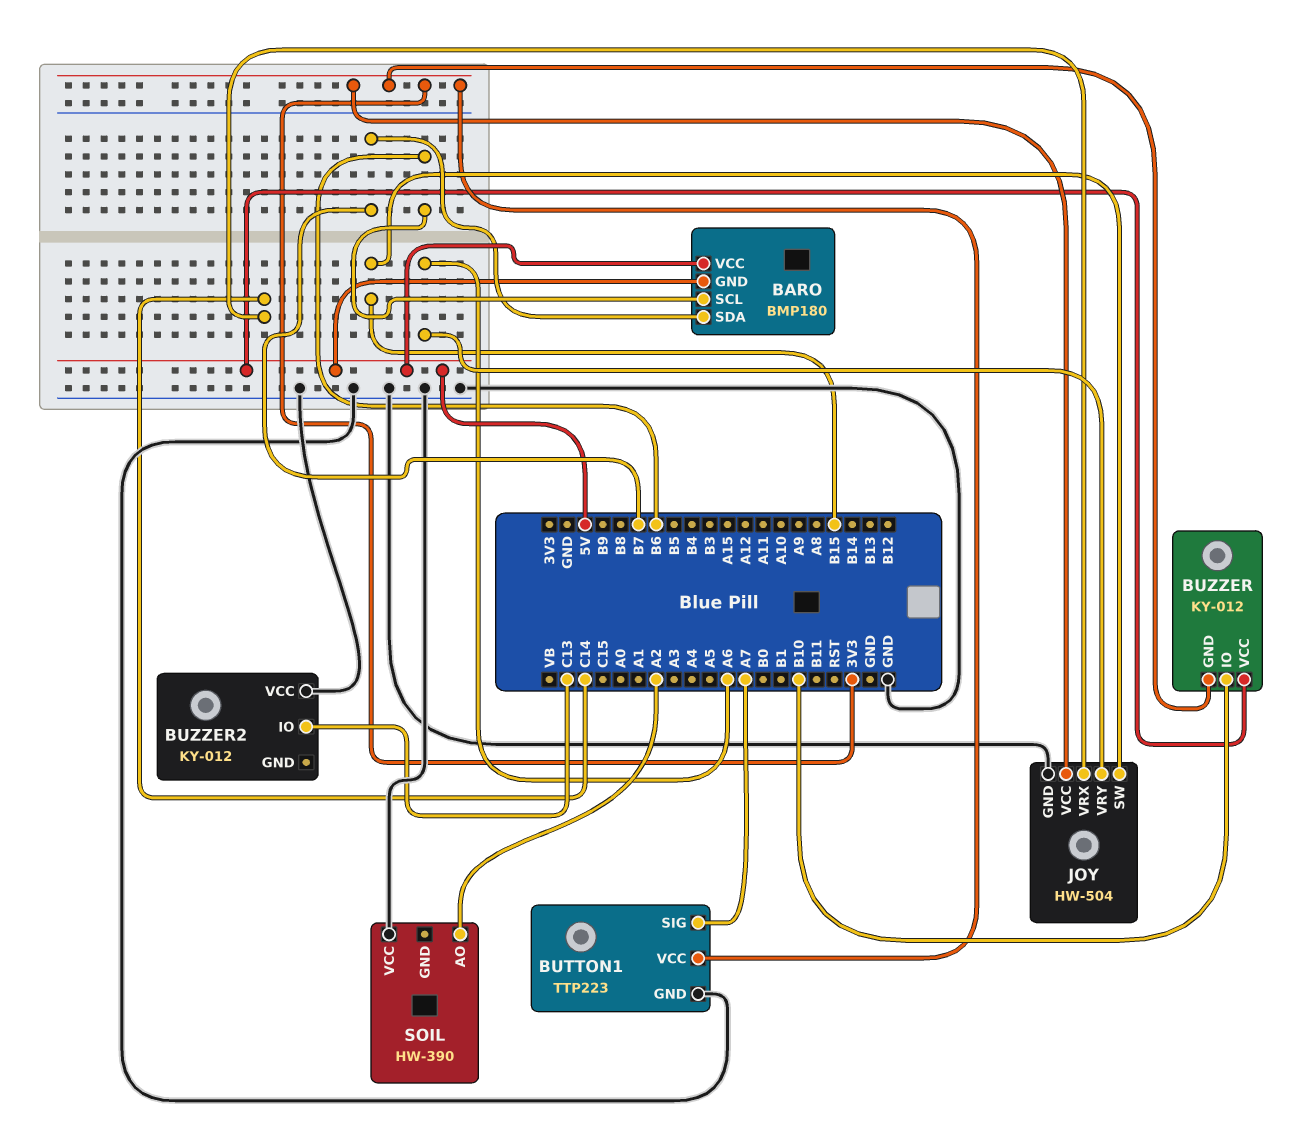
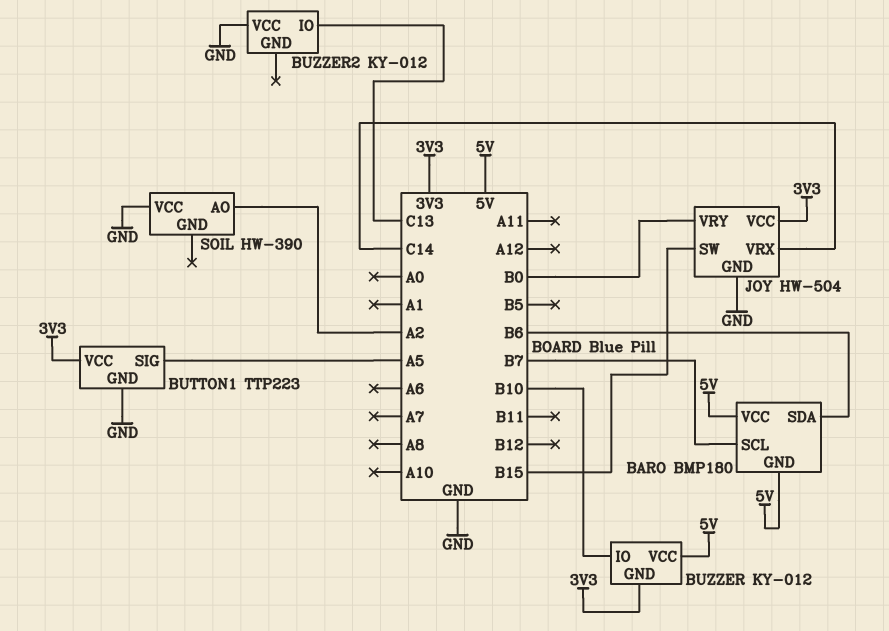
BARO pin SCL: B6 -> B7
BARO pin SDA: B7 -> B6
BUTTON1 pin SIG: A7 -> A5
JOY pin VRY: A6 -> B0

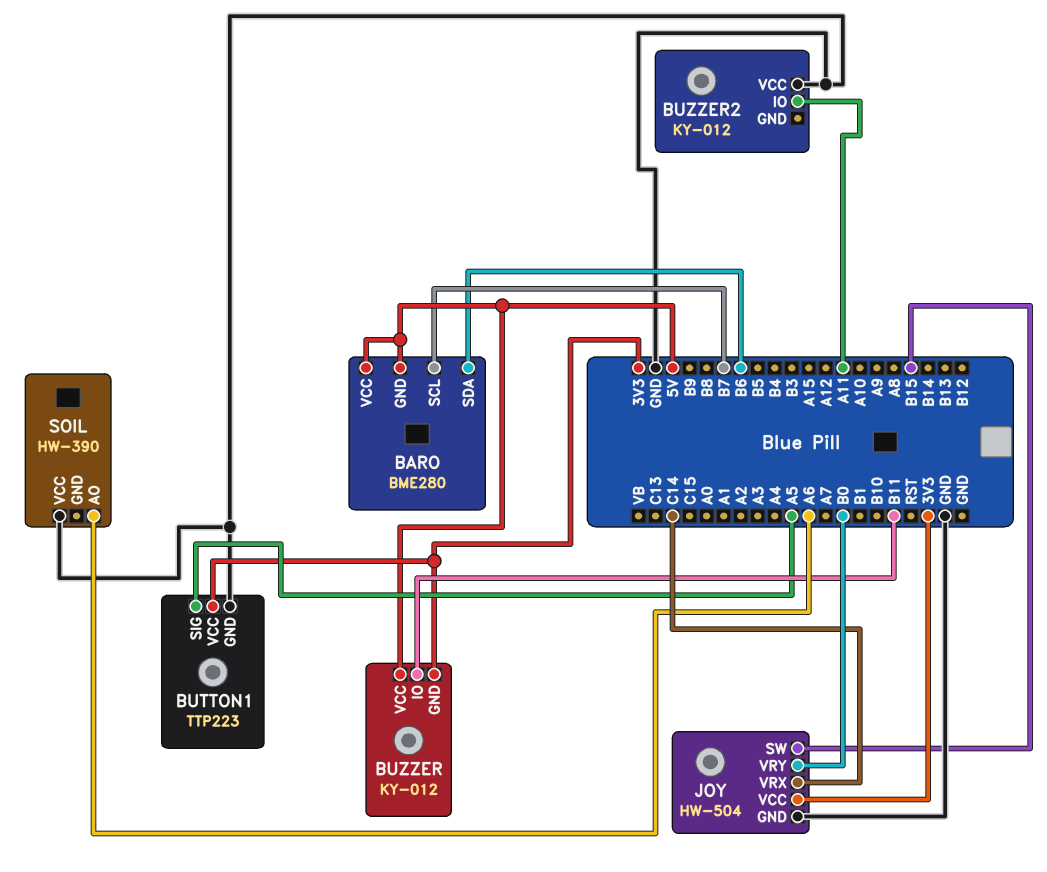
BARO: BMP180 -> BME280
BUZZER pin IO: B10 -> B11
BUZZER2 pin IO: C13 -> A11
SOIL pin AO: A2 -> A6

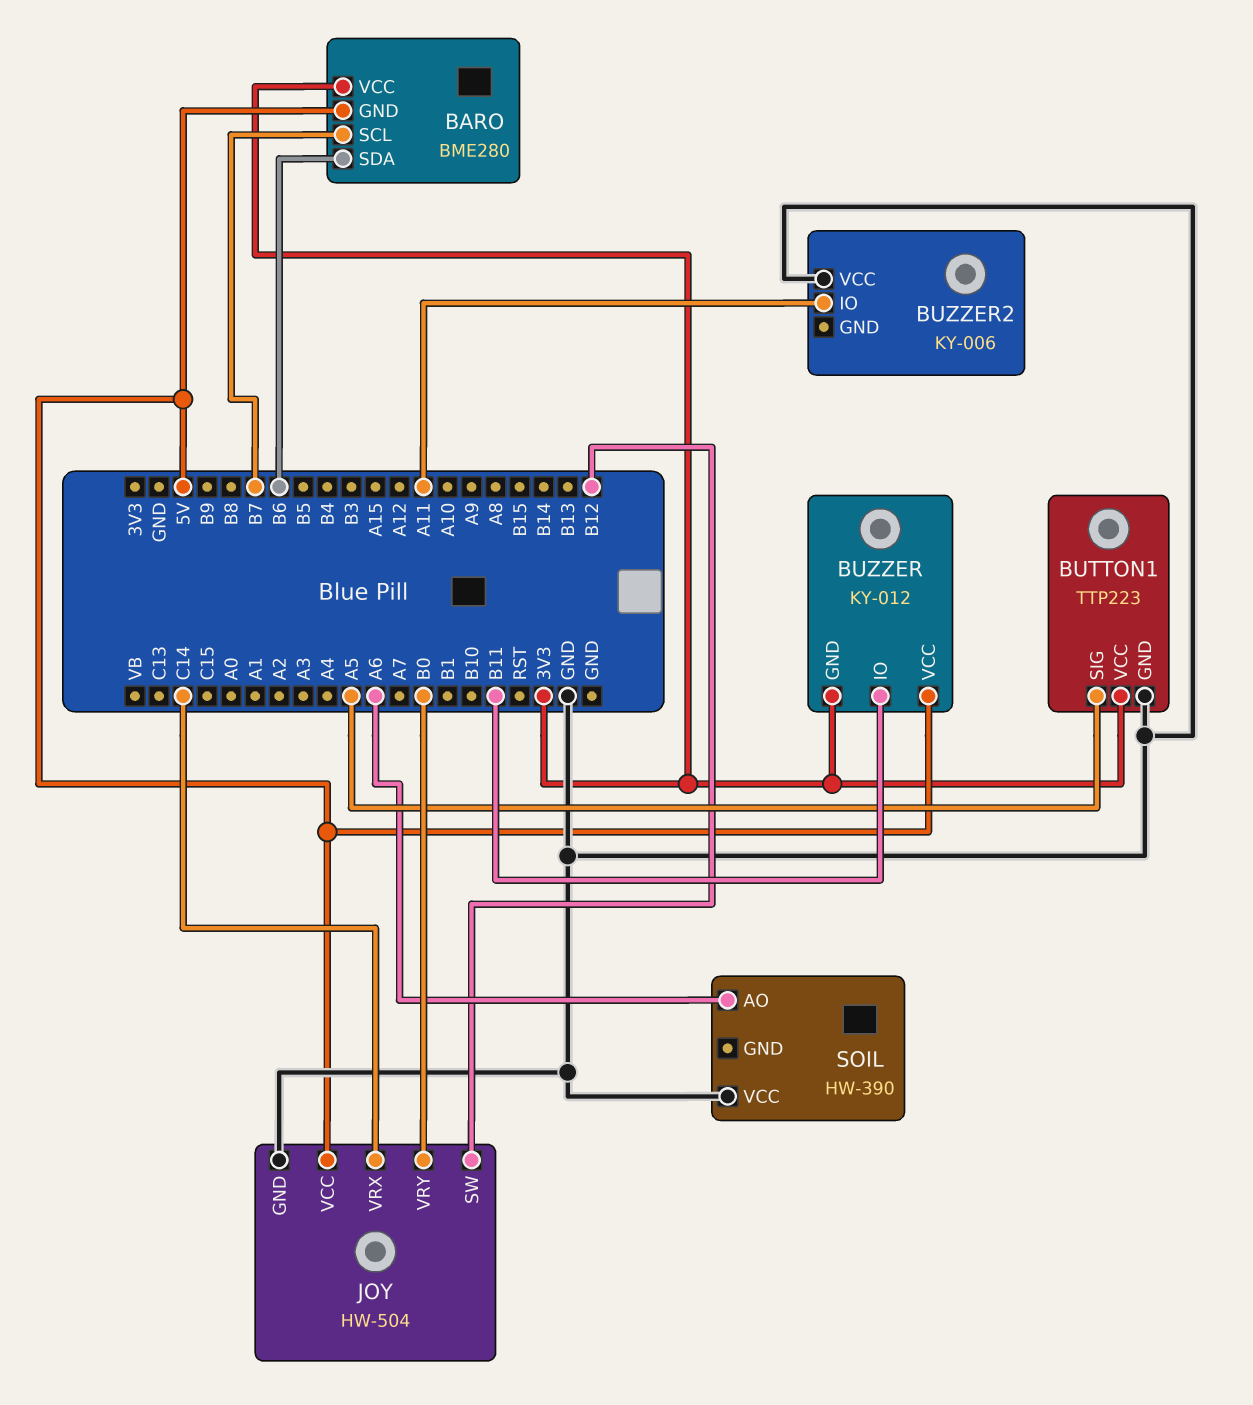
BARO pin VCC: 5V -> 3V3
BUZZER2: KY-012 -> KY-006
JOY pin SW: B15 -> B12
JOY pin VCC: 3V3 -> 5V

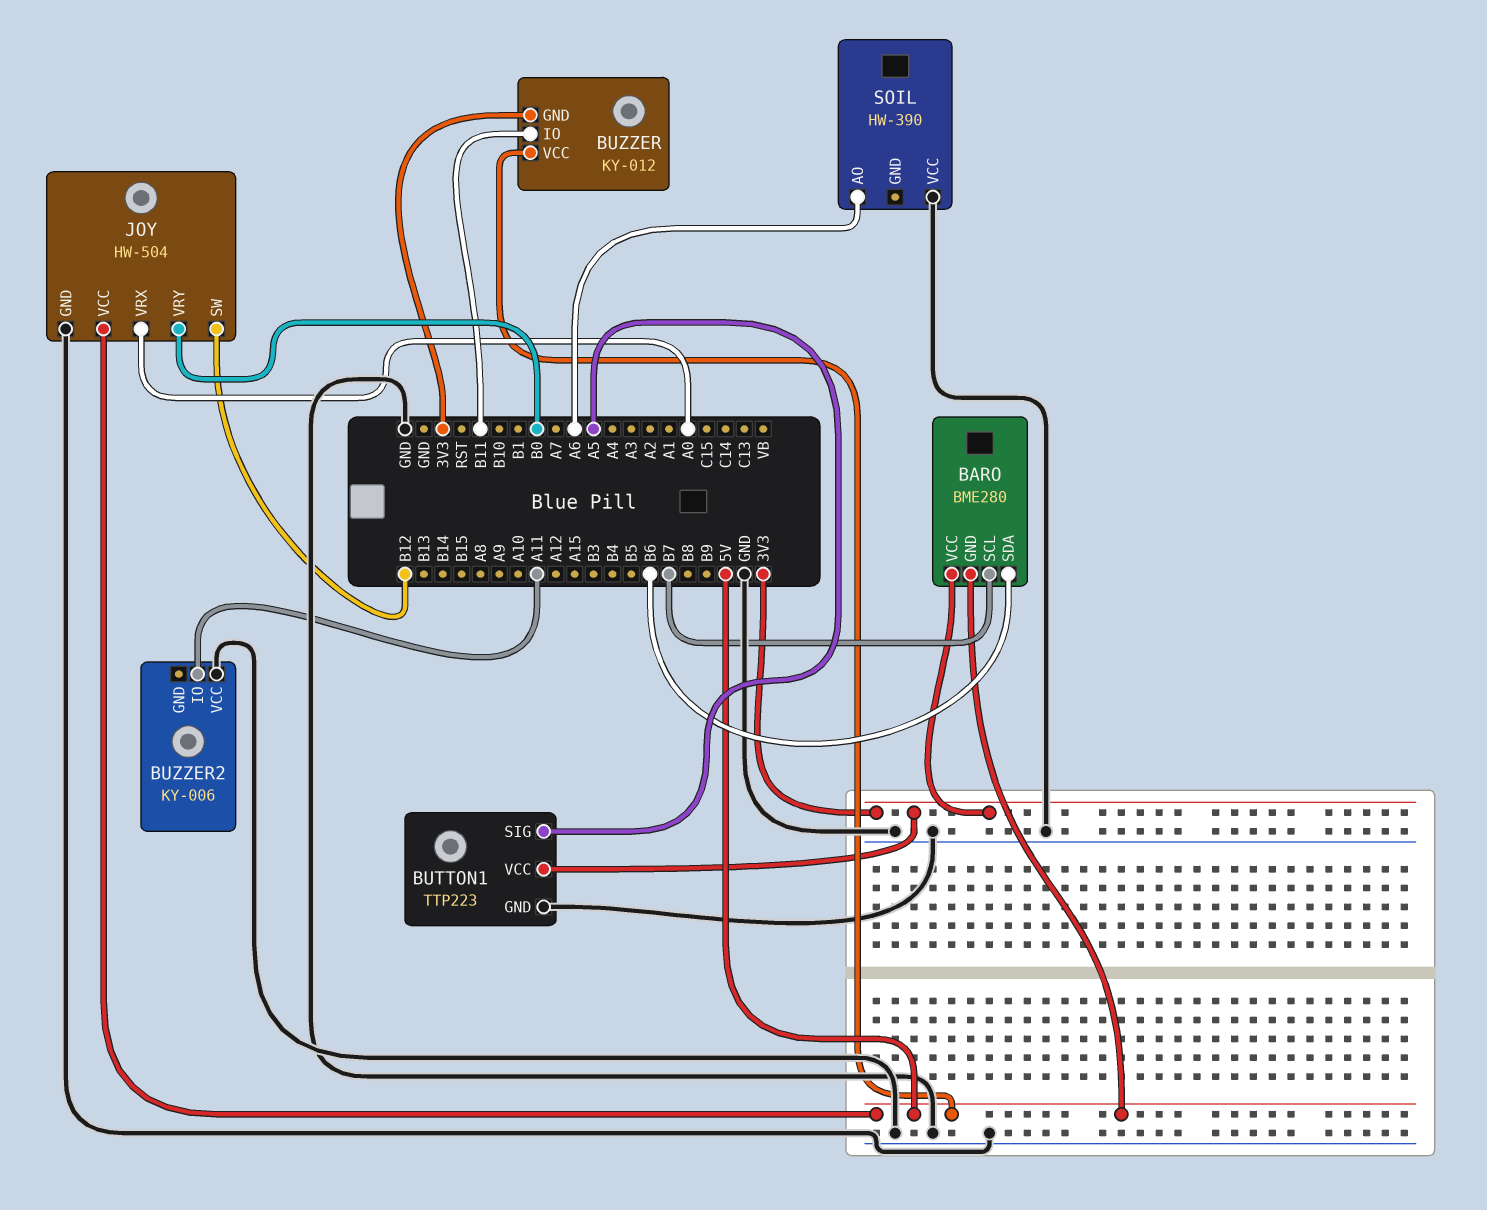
JOY pin VRX: C14 -> A0

